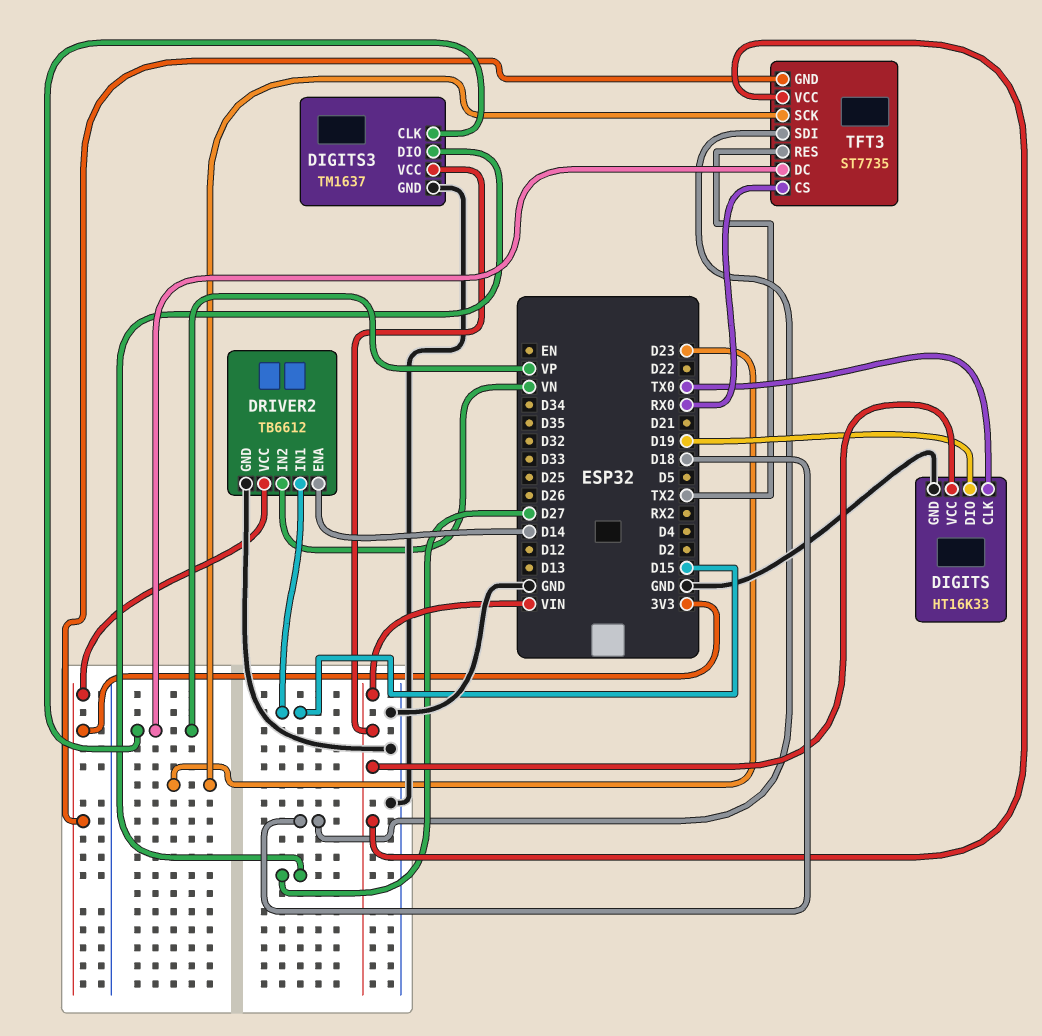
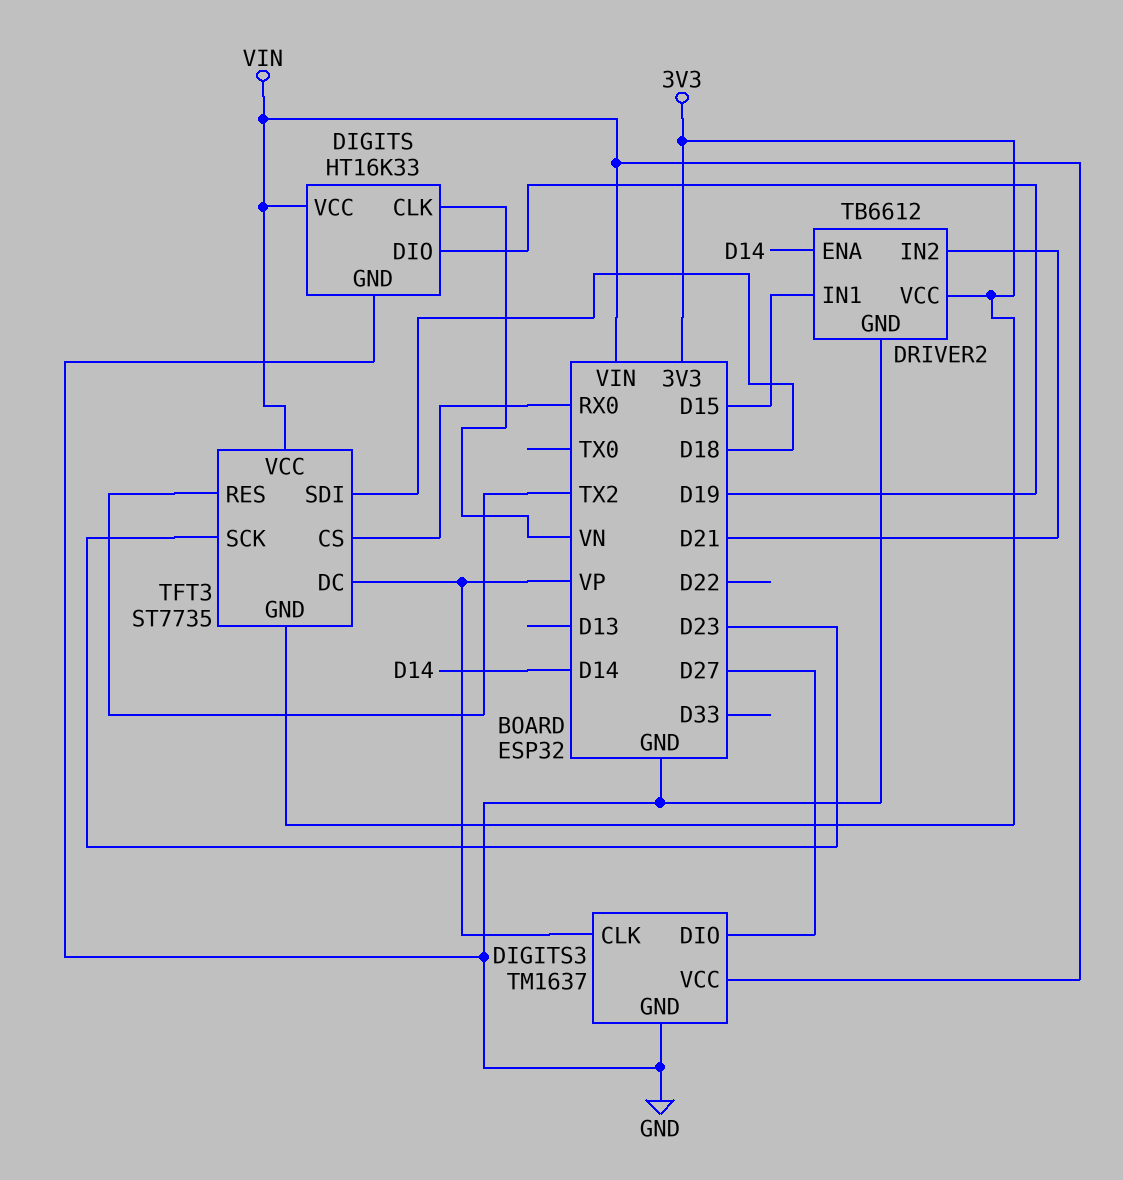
DIGITS pin CLK: TX0 -> VN
DRIVER2 pin IN2: VN -> D21

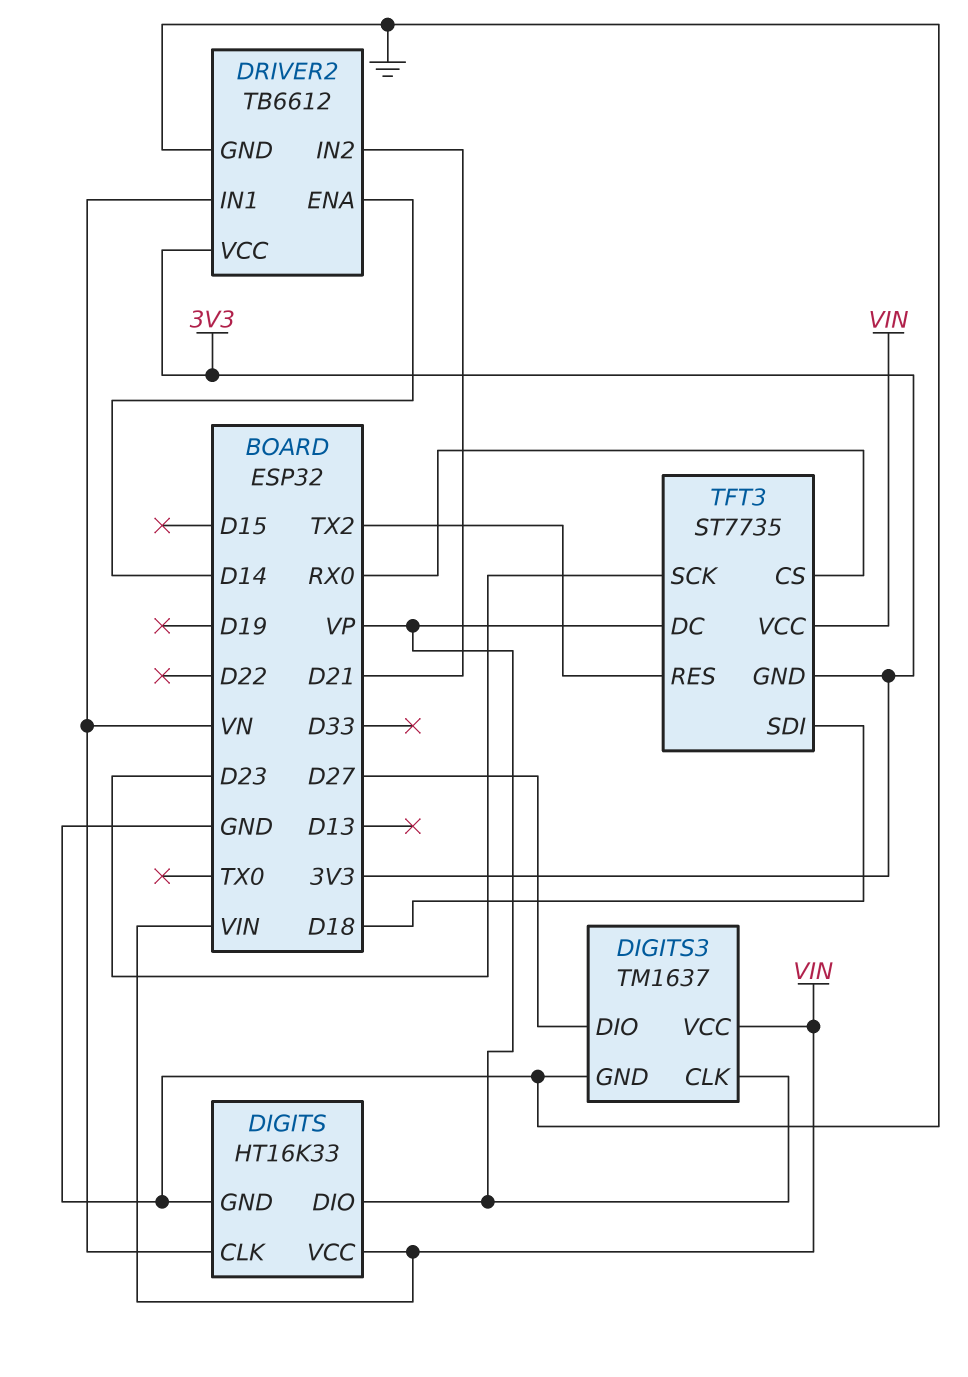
DIGITS pin DIO: D19 -> VP
DRIVER2 pin IN1: D15 -> VN

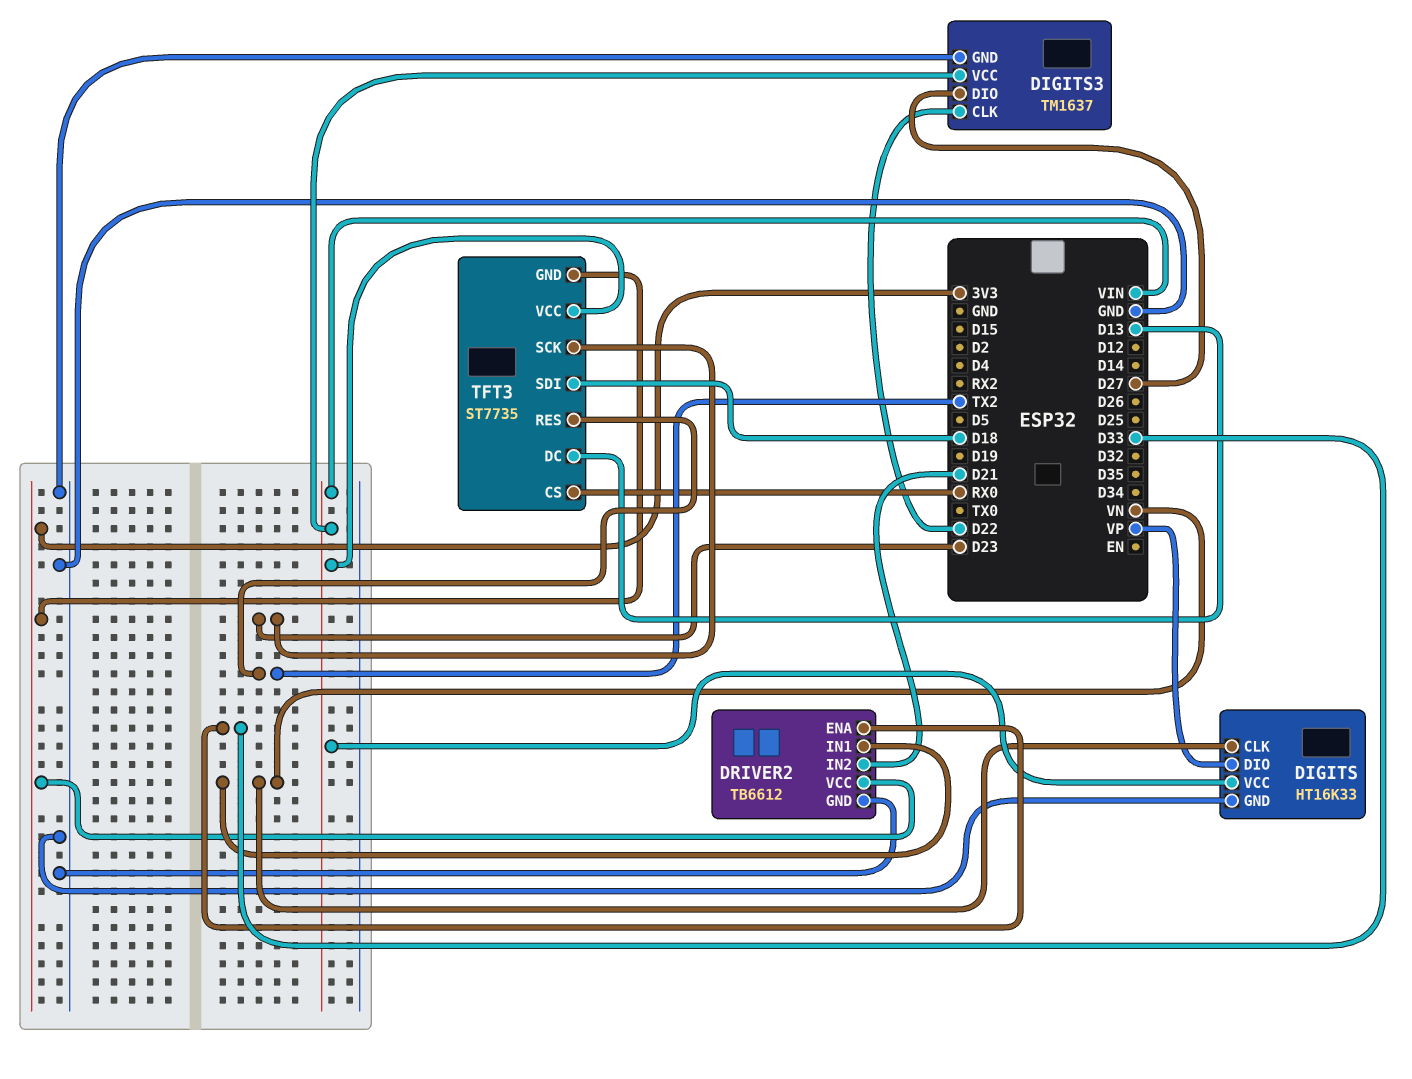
DIGITS3 pin CLK: VP -> D22
DRIVER2 pin ENA: D14 -> D33
TFT3 pin DC: VP -> D13

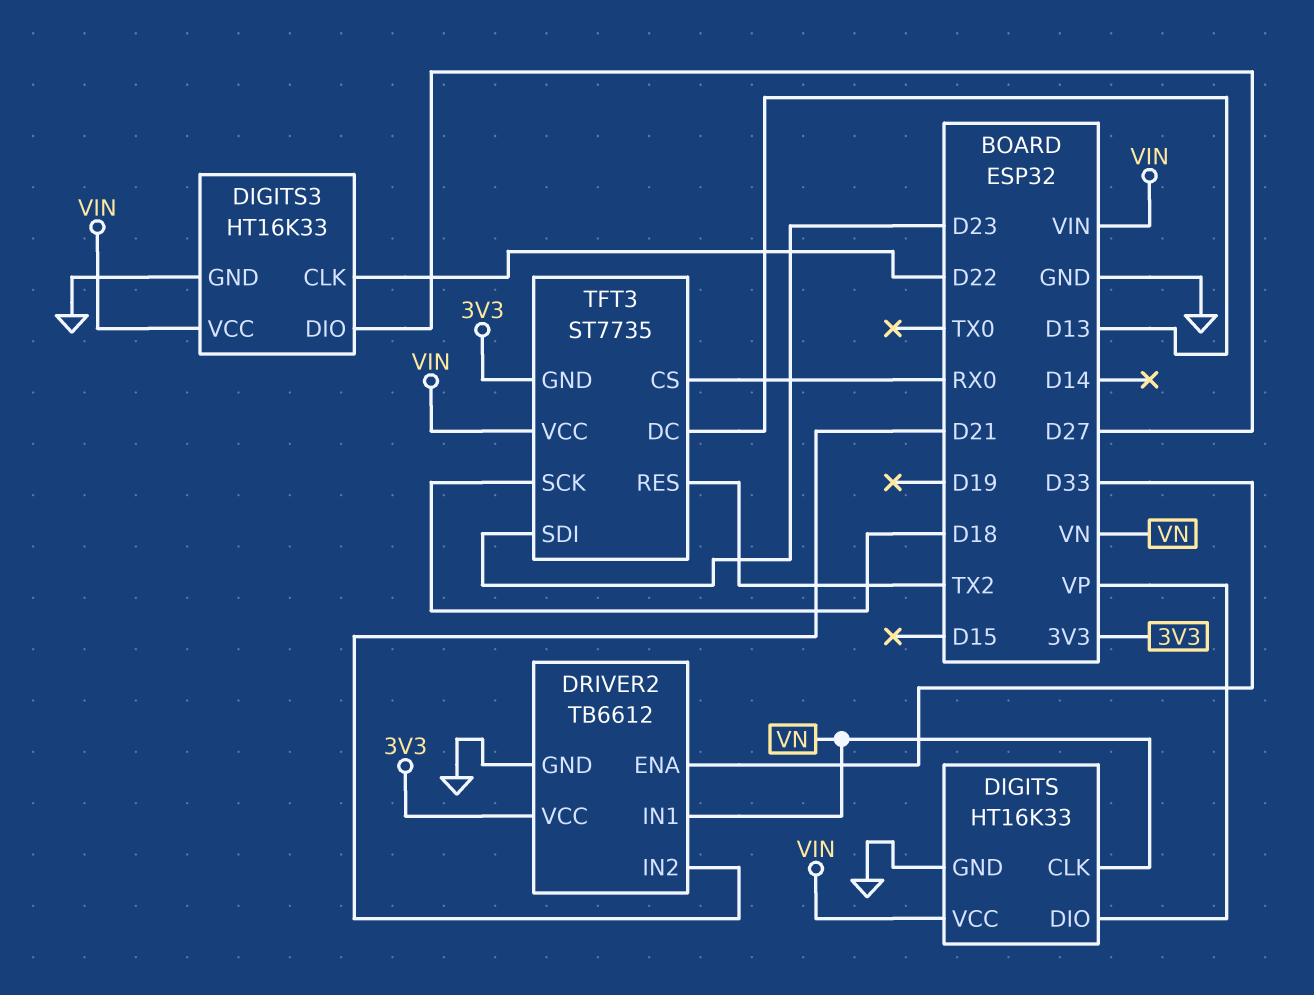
DIGITS3: TM1637 -> HT16K33
TFT3 pin SCK: D23 -> D18
TFT3 pin SDI: D18 -> D23

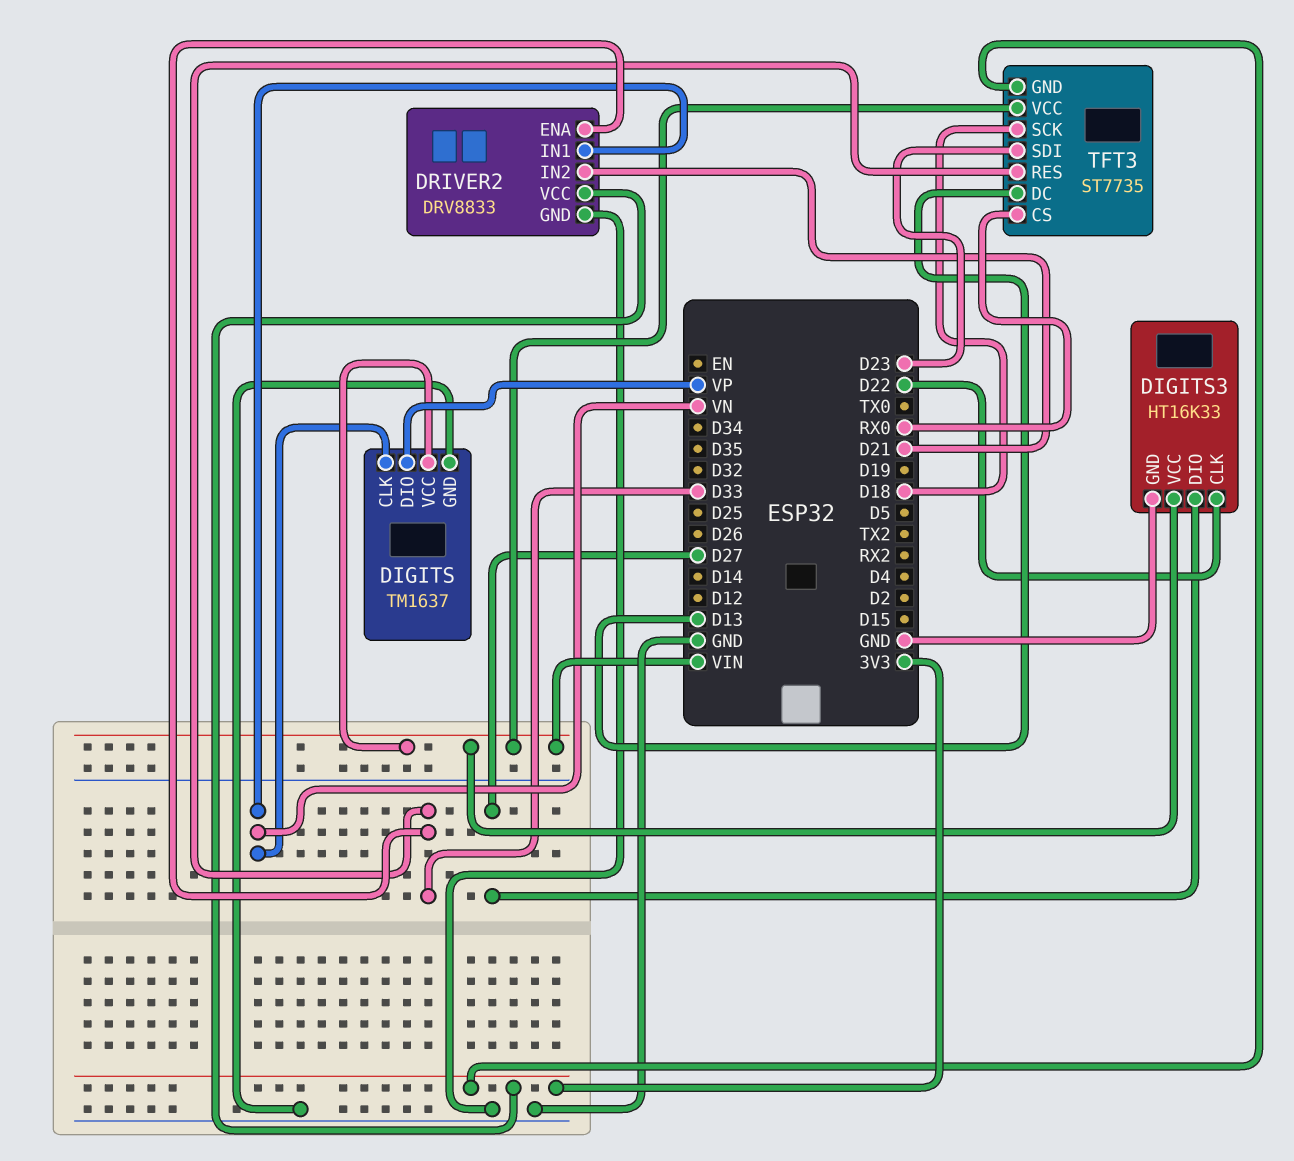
DIGITS: HT16K33 -> TM1637
DRIVER2: TB6612 -> DRV8833
TFT3 pin RES: TX2 -> D33

